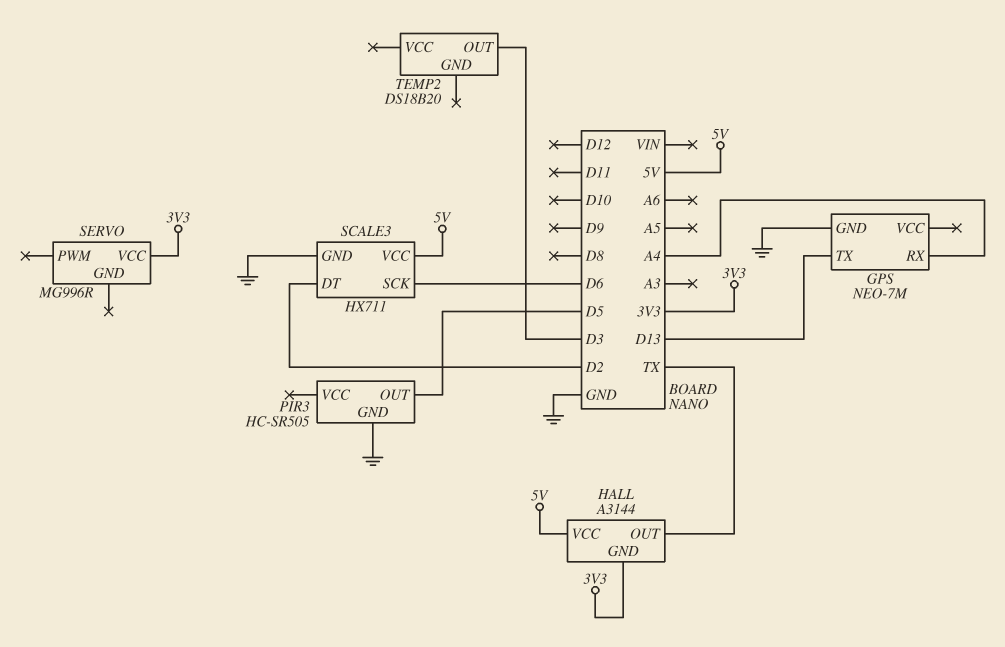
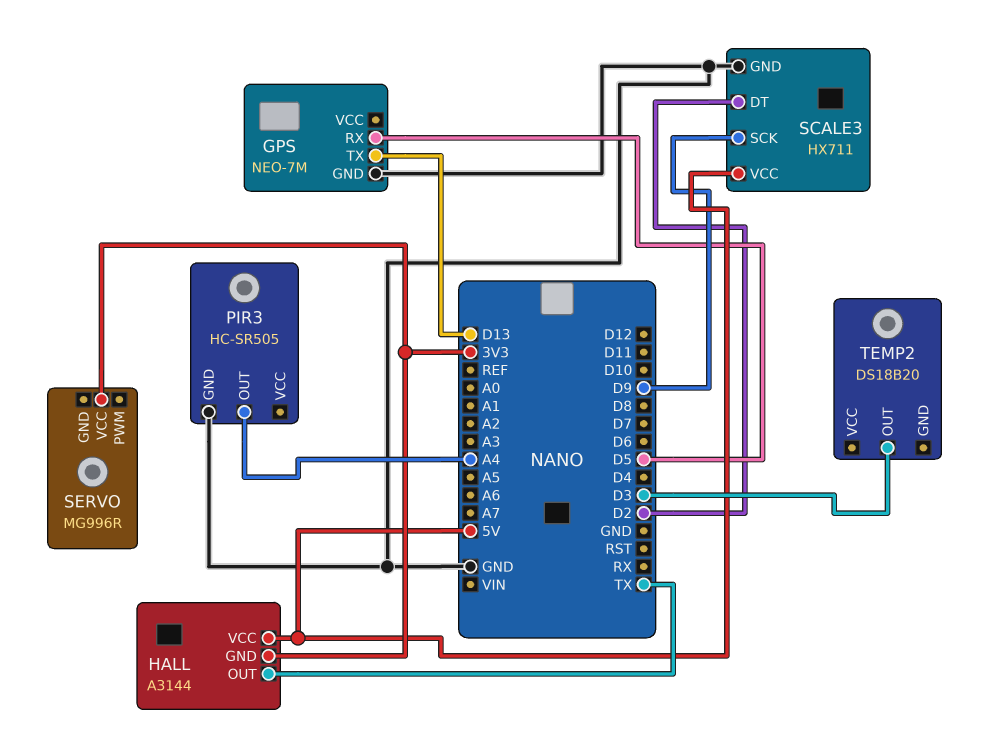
GPS pin RX: A4 -> D5
PIR3 pin OUT: D5 -> A4
SCALE3 pin SCK: D6 -> D9

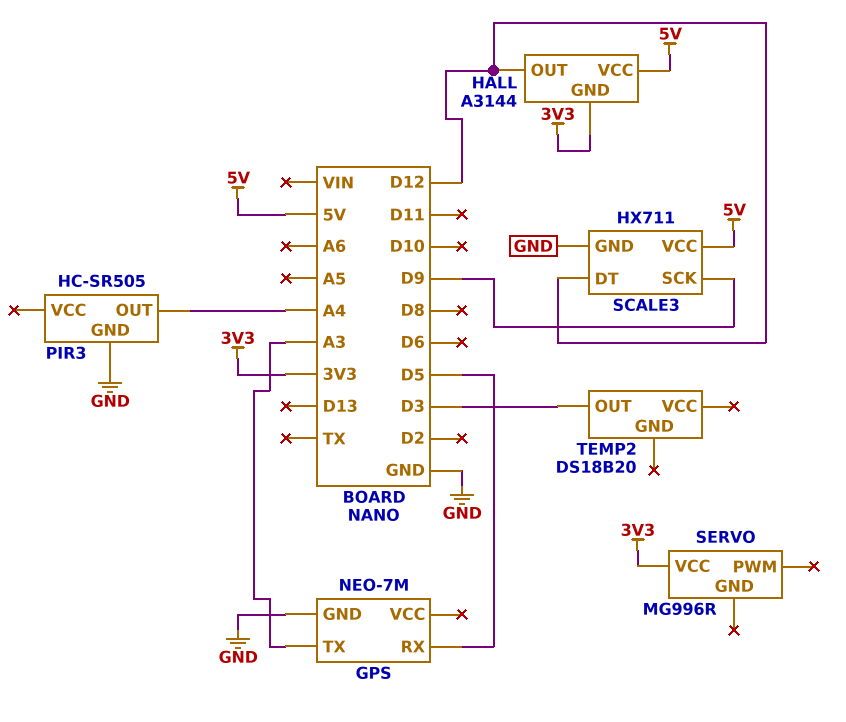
GPS pin TX: D13 -> A3
HALL pin OUT: TX -> D12
SCALE3 pin DT: D2 -> D12

